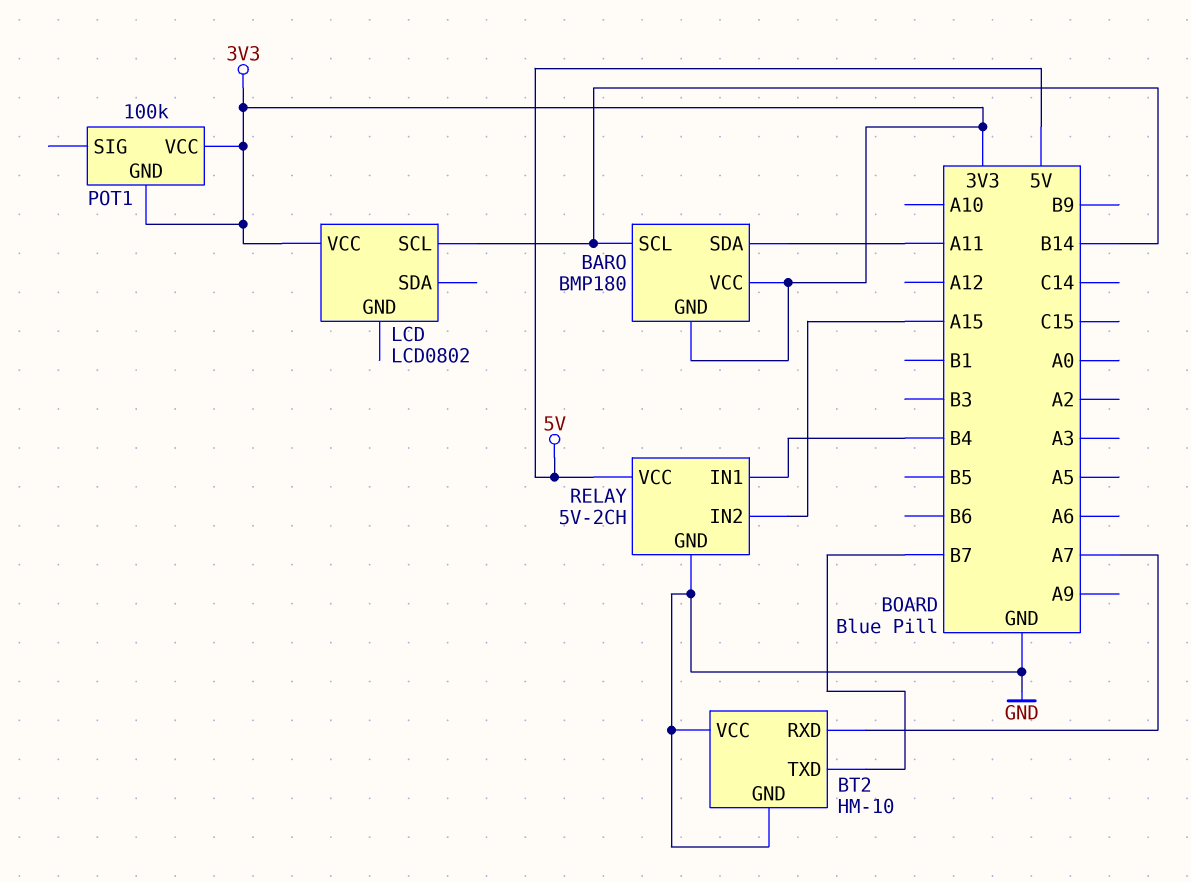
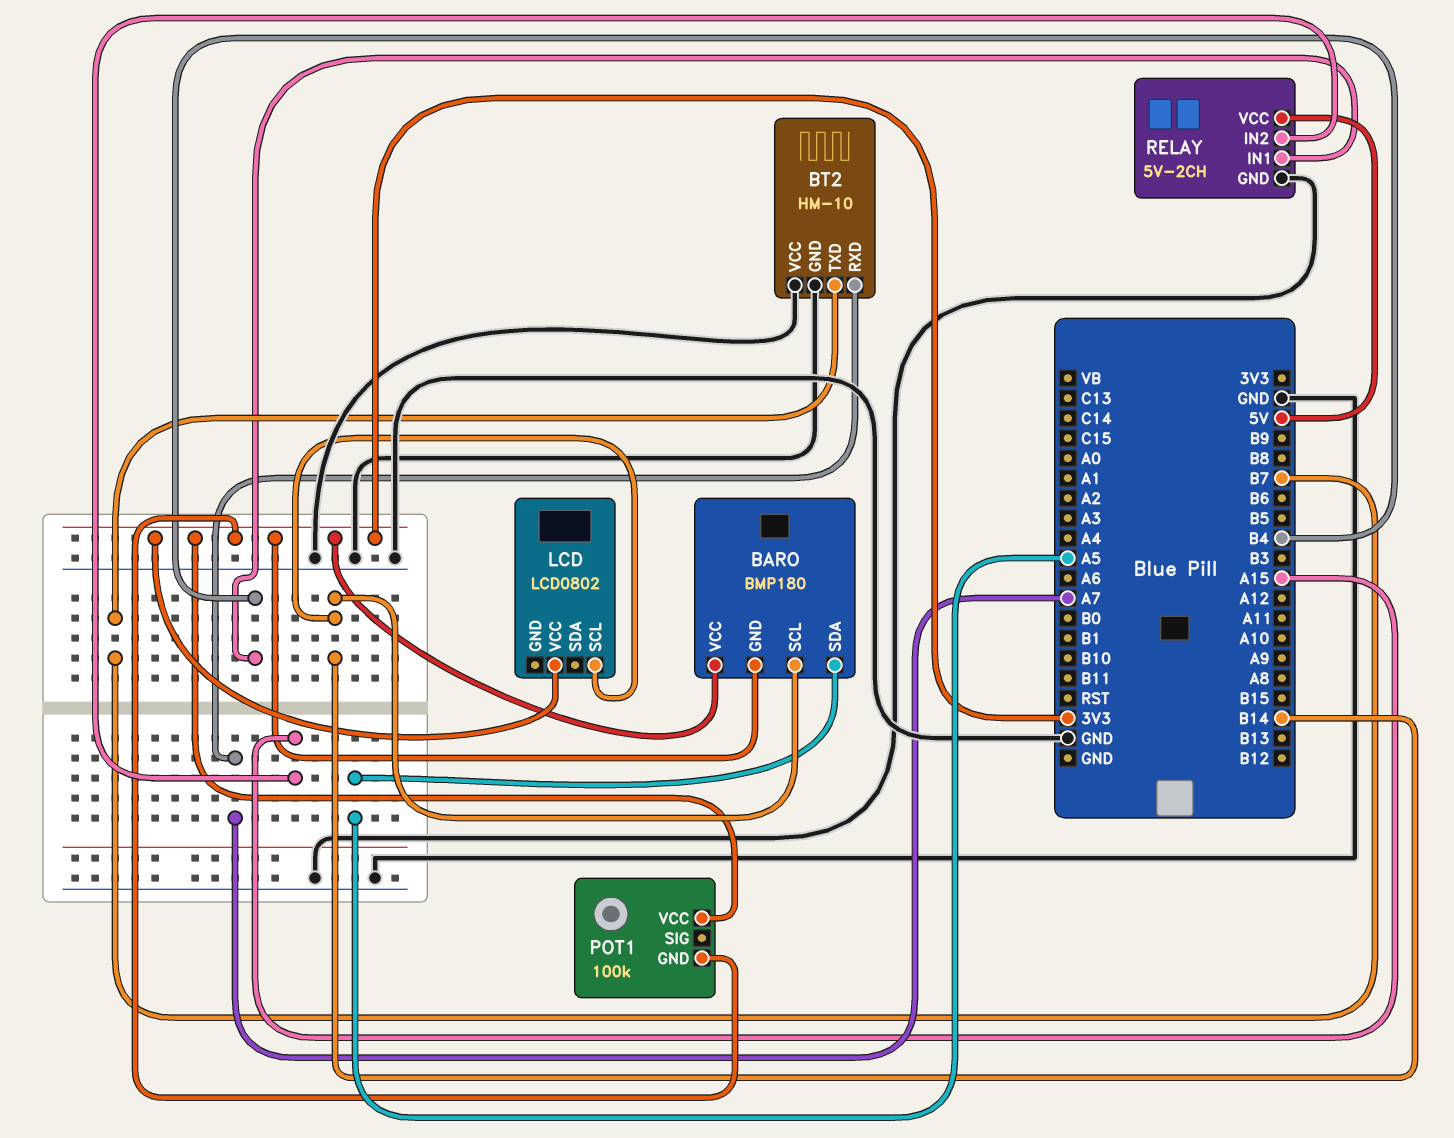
BARO pin SDA: A11 -> A5

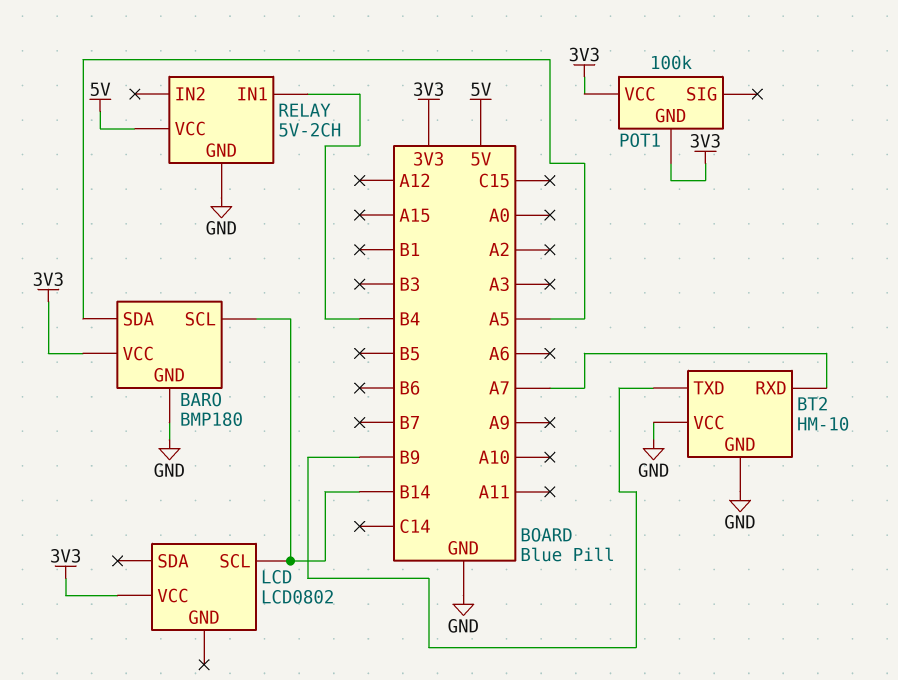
BARO pin GND: 3V3 -> GND
BT2 pin TXD: B7 -> B9
RELAY pin IN2: A15 -> none

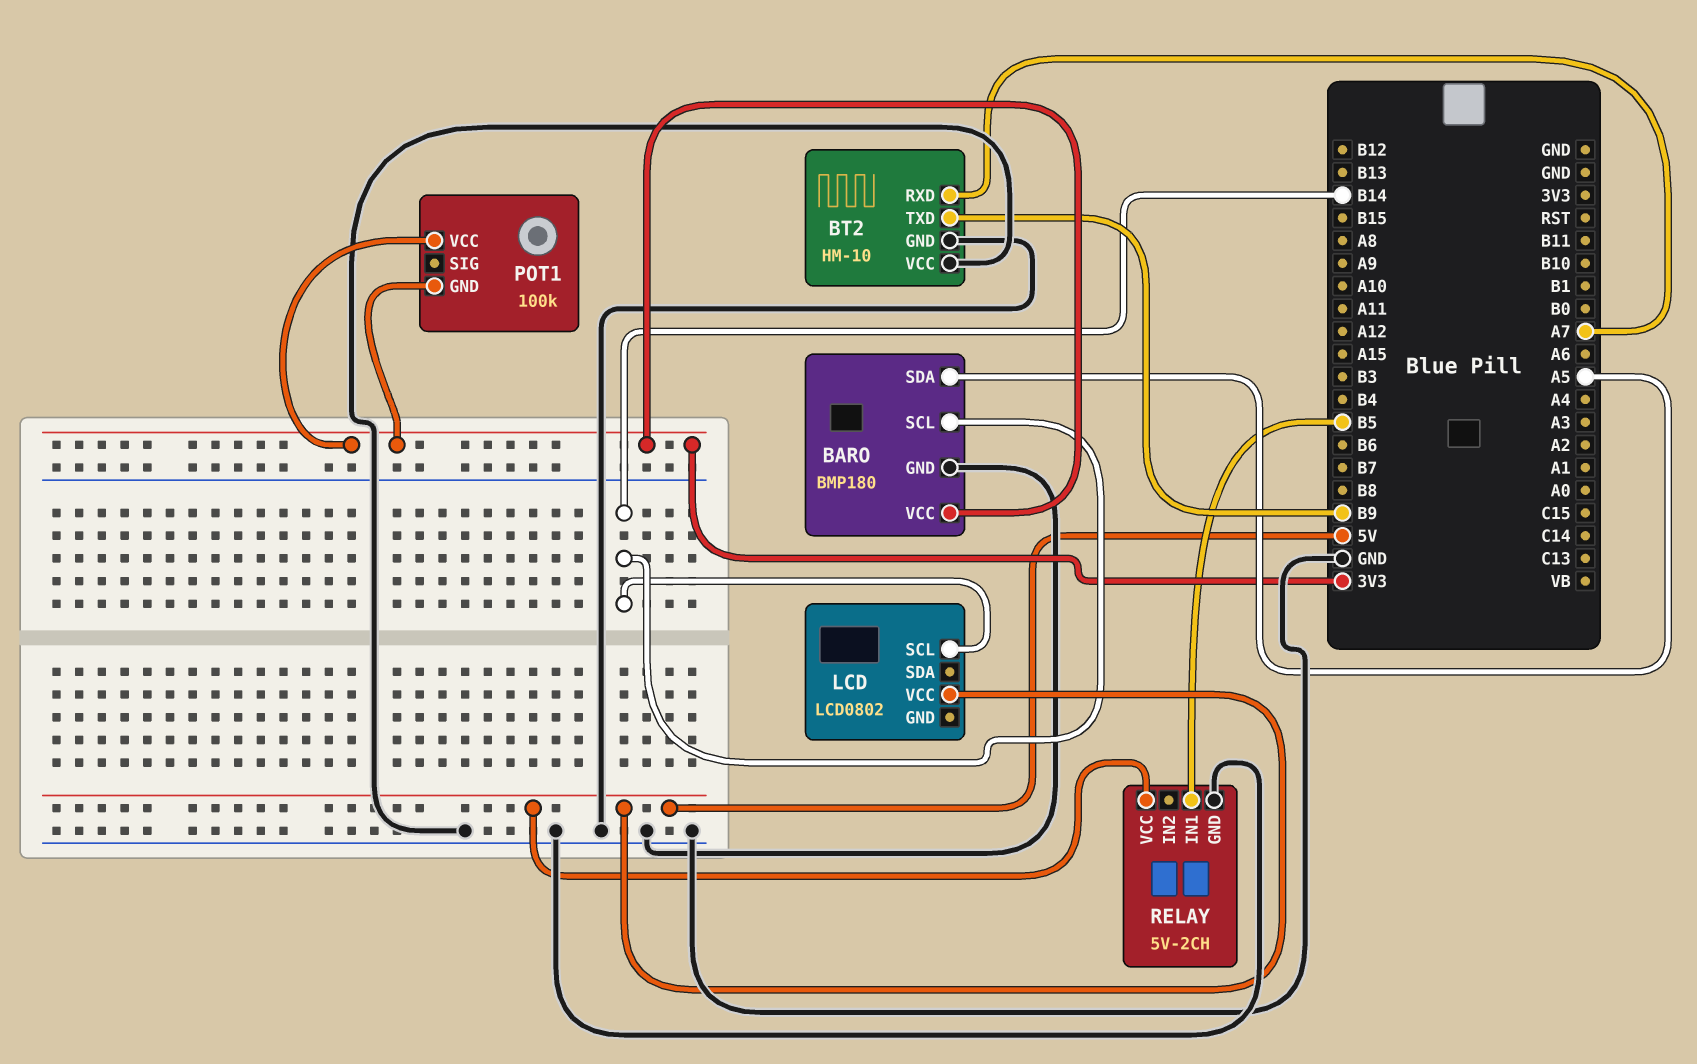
LCD pin VCC: 3V3 -> 5V
RELAY pin IN1: B4 -> B5

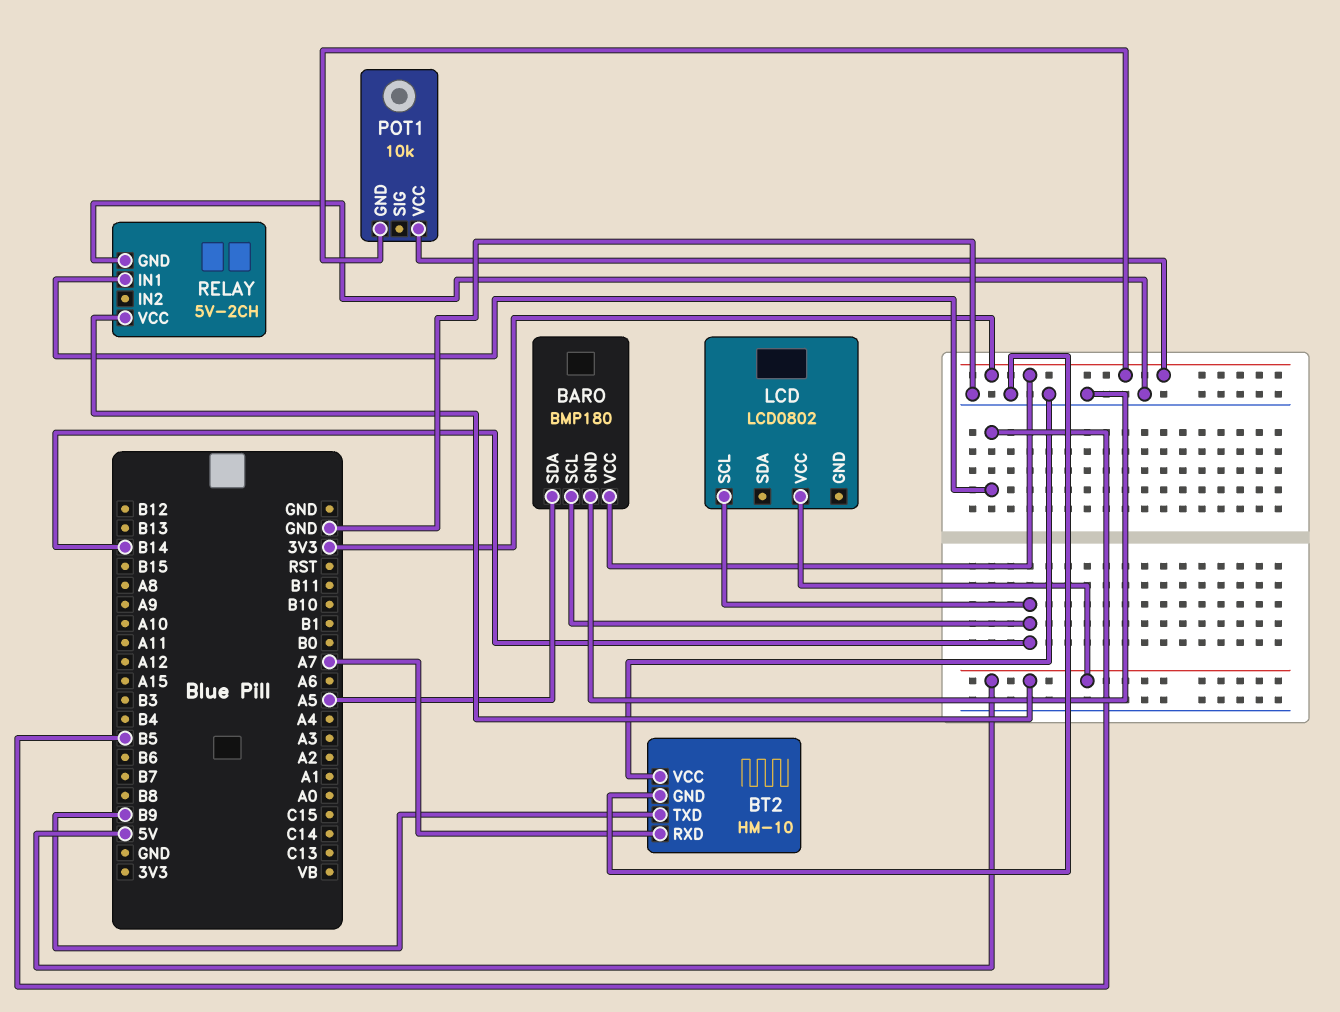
POT1: 100k -> 10k

